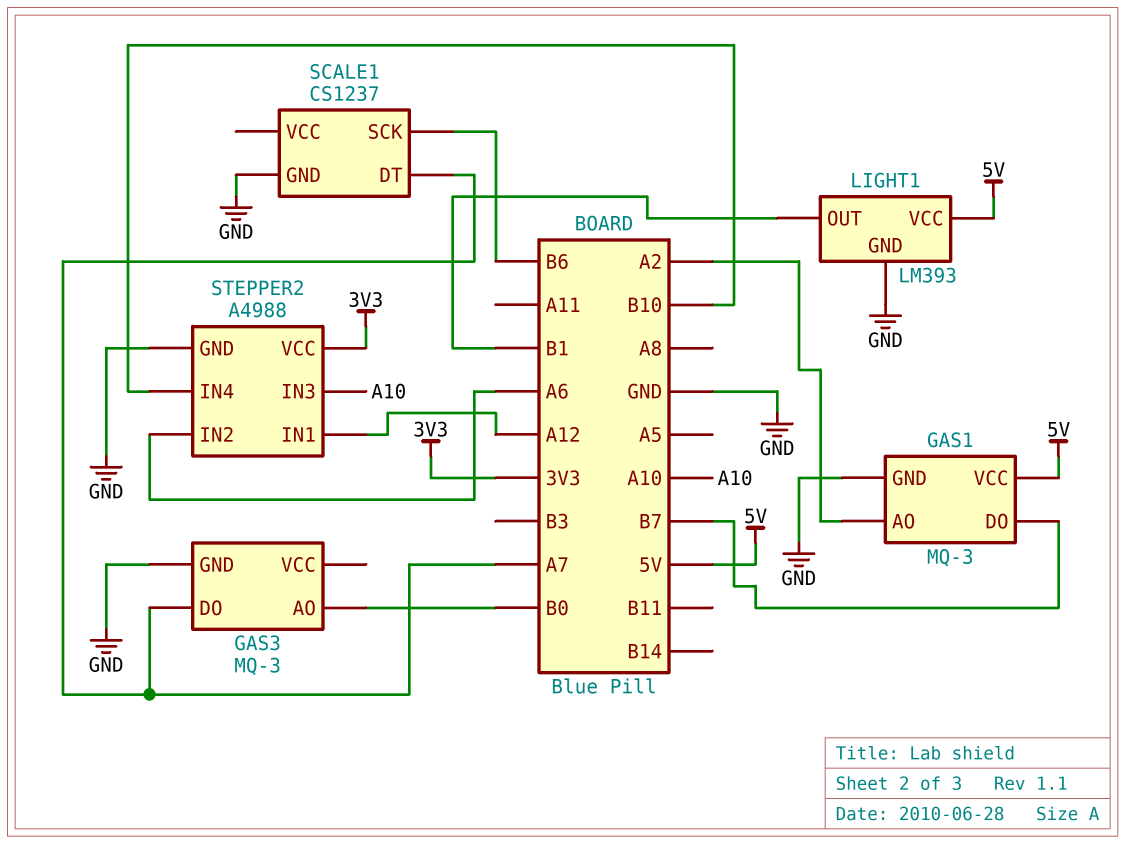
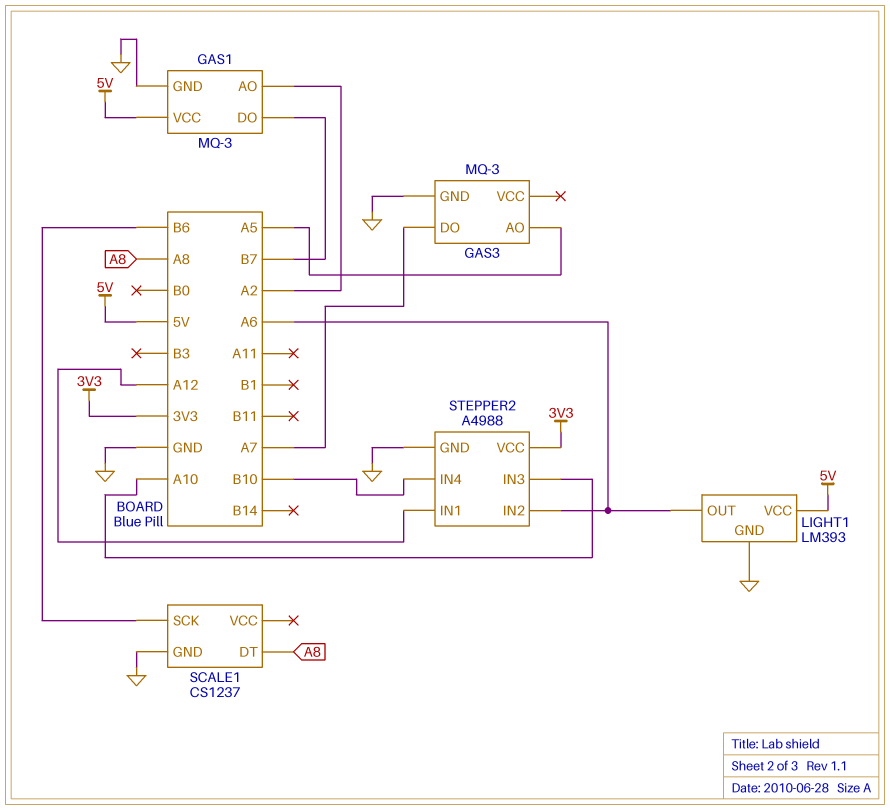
GAS3 pin AO: B0 -> A5
LIGHT1 pin OUT: B1 -> A6
SCALE1 pin DT: A7 -> A8

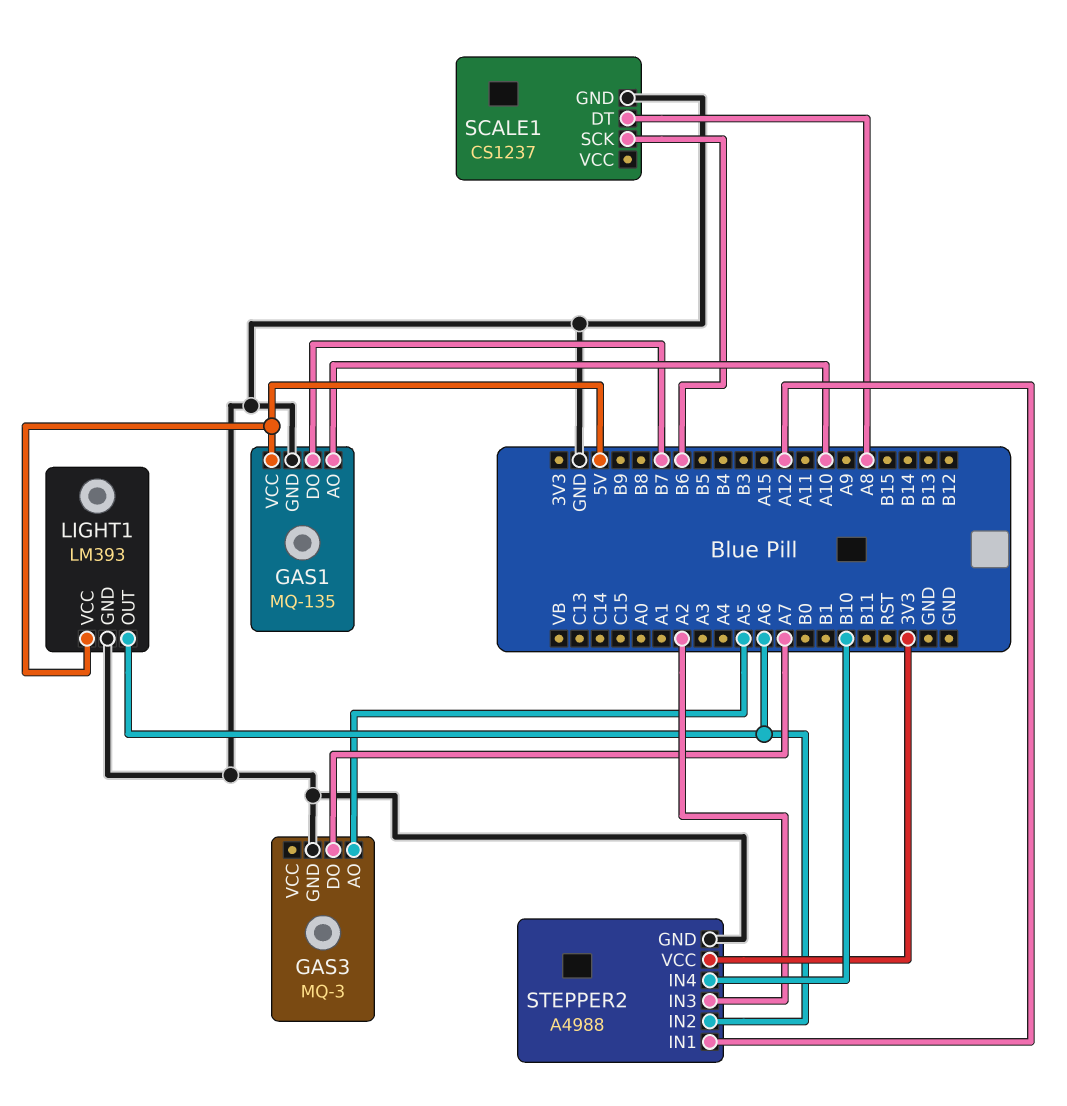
GAS1: MQ-3 -> MQ-135
GAS1 pin AO: A2 -> A10
STEPPER2 pin IN3: A10 -> A2

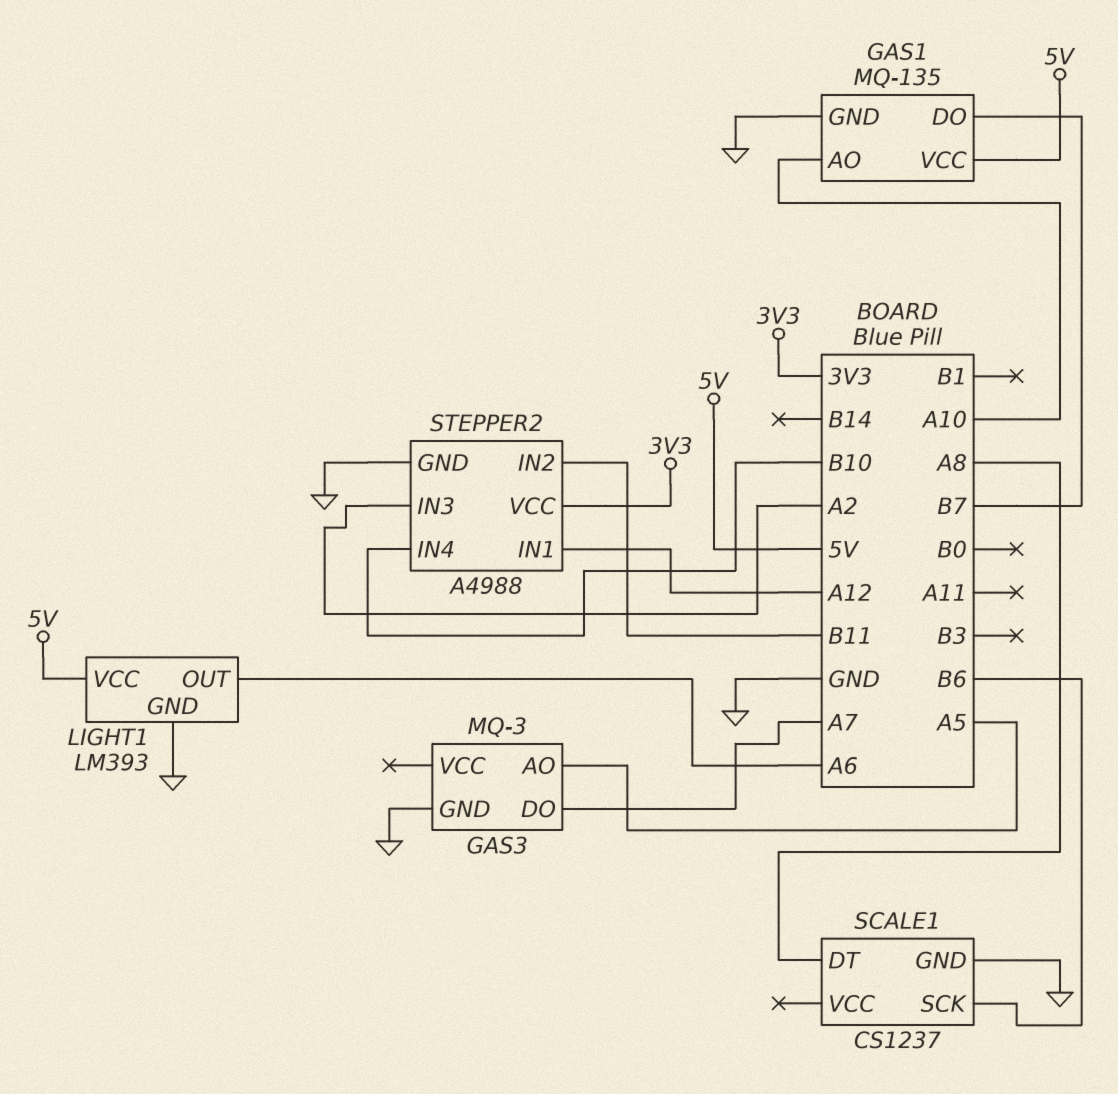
STEPPER2 pin IN2: A6 -> B11

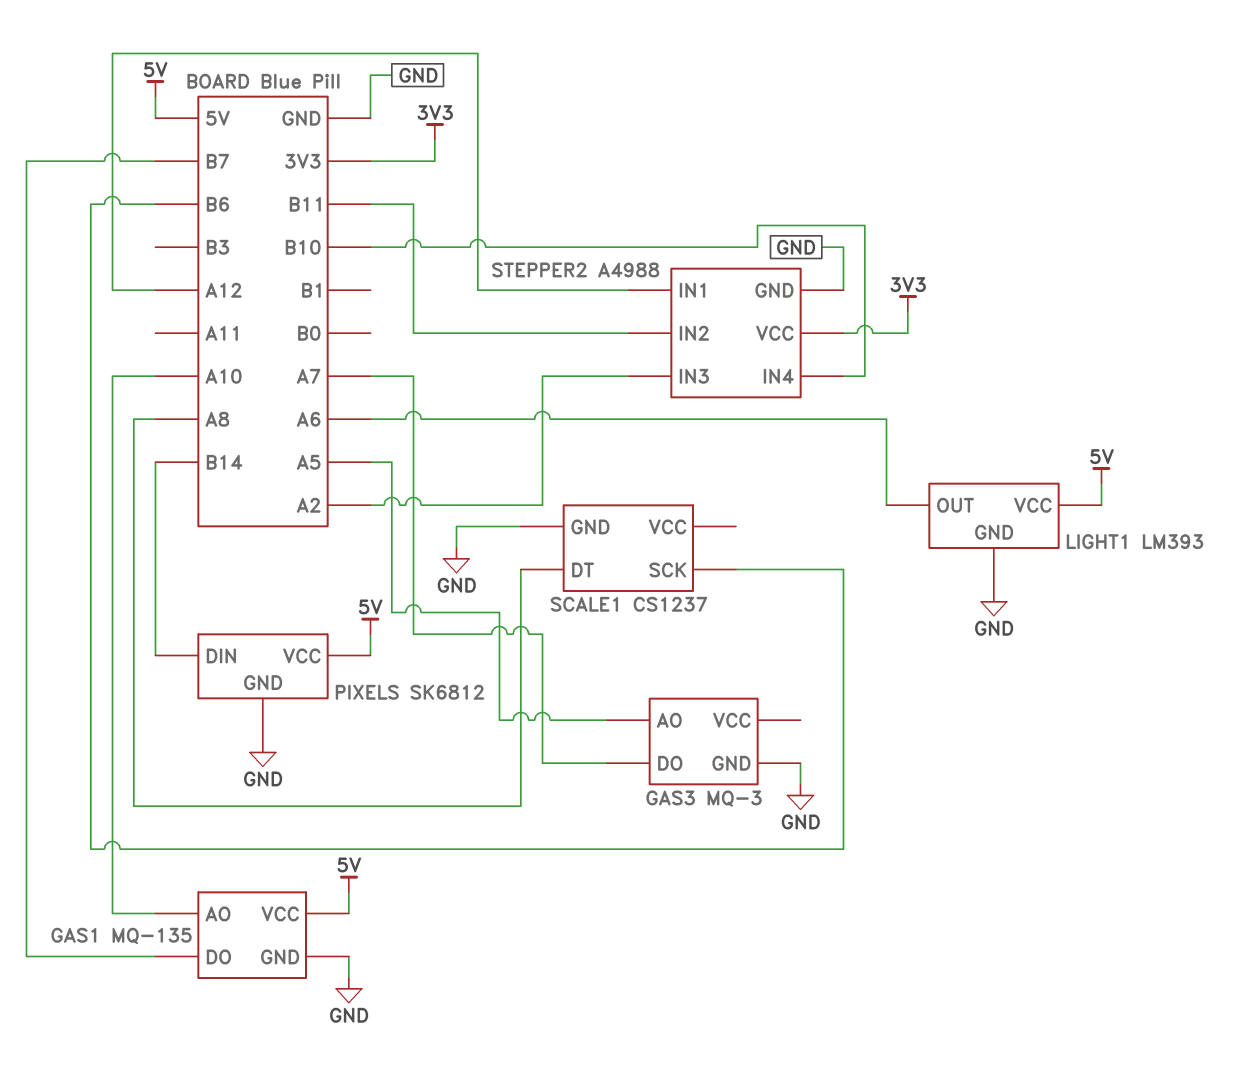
PIXELS: none -> SK6812
PIXELS pin DIN: none -> B14
PIXELS pin GND: none -> GND
PIXELS pin VCC: none -> 5V

